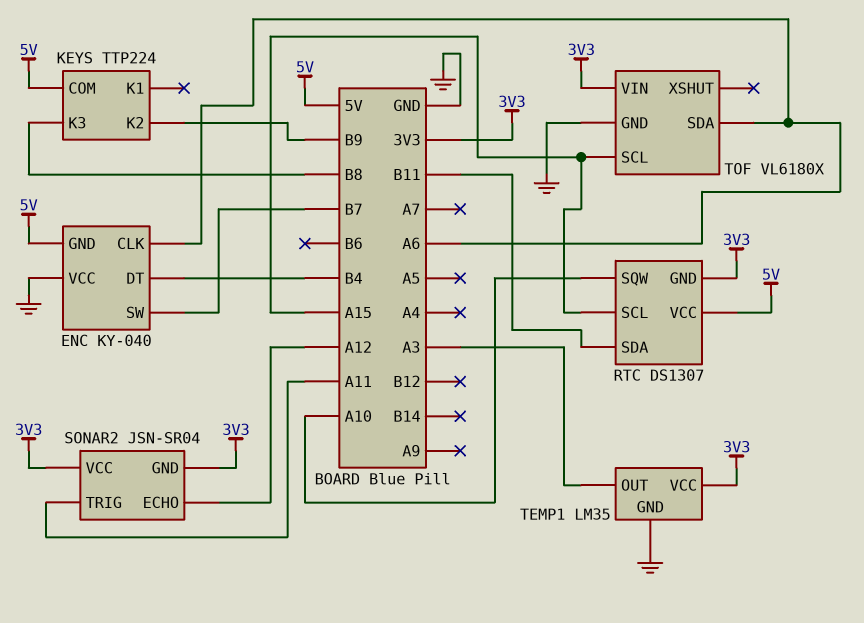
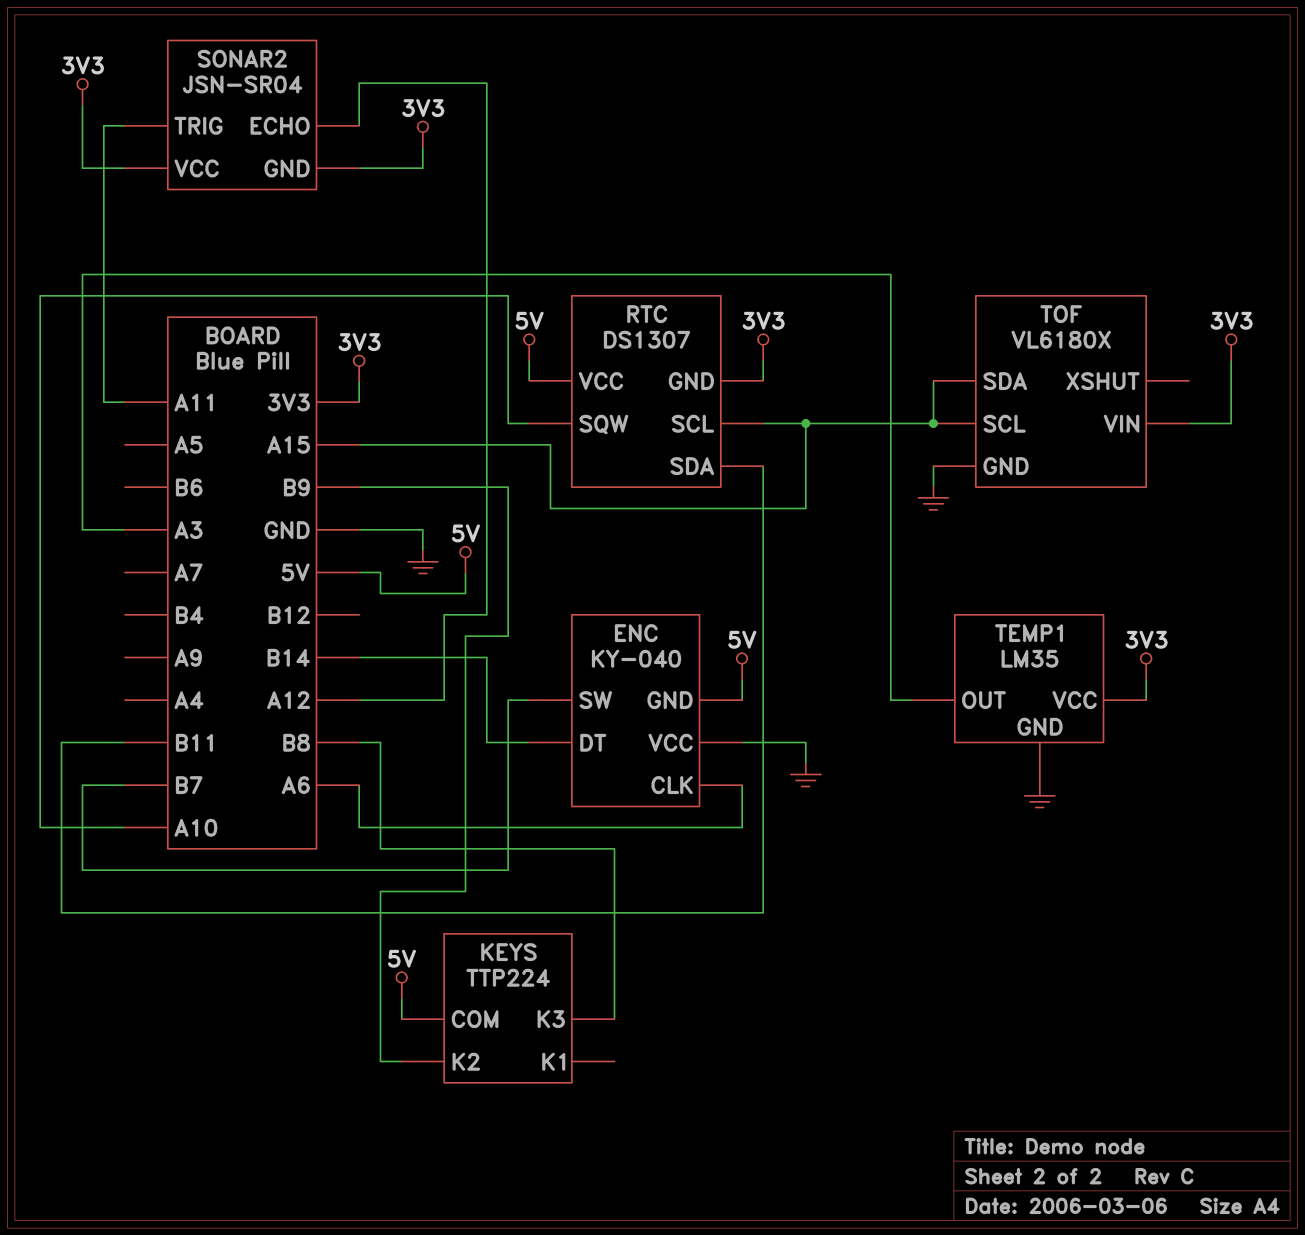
ENC pin DT: B4 -> B14
TOF pin SDA: A6 -> A15

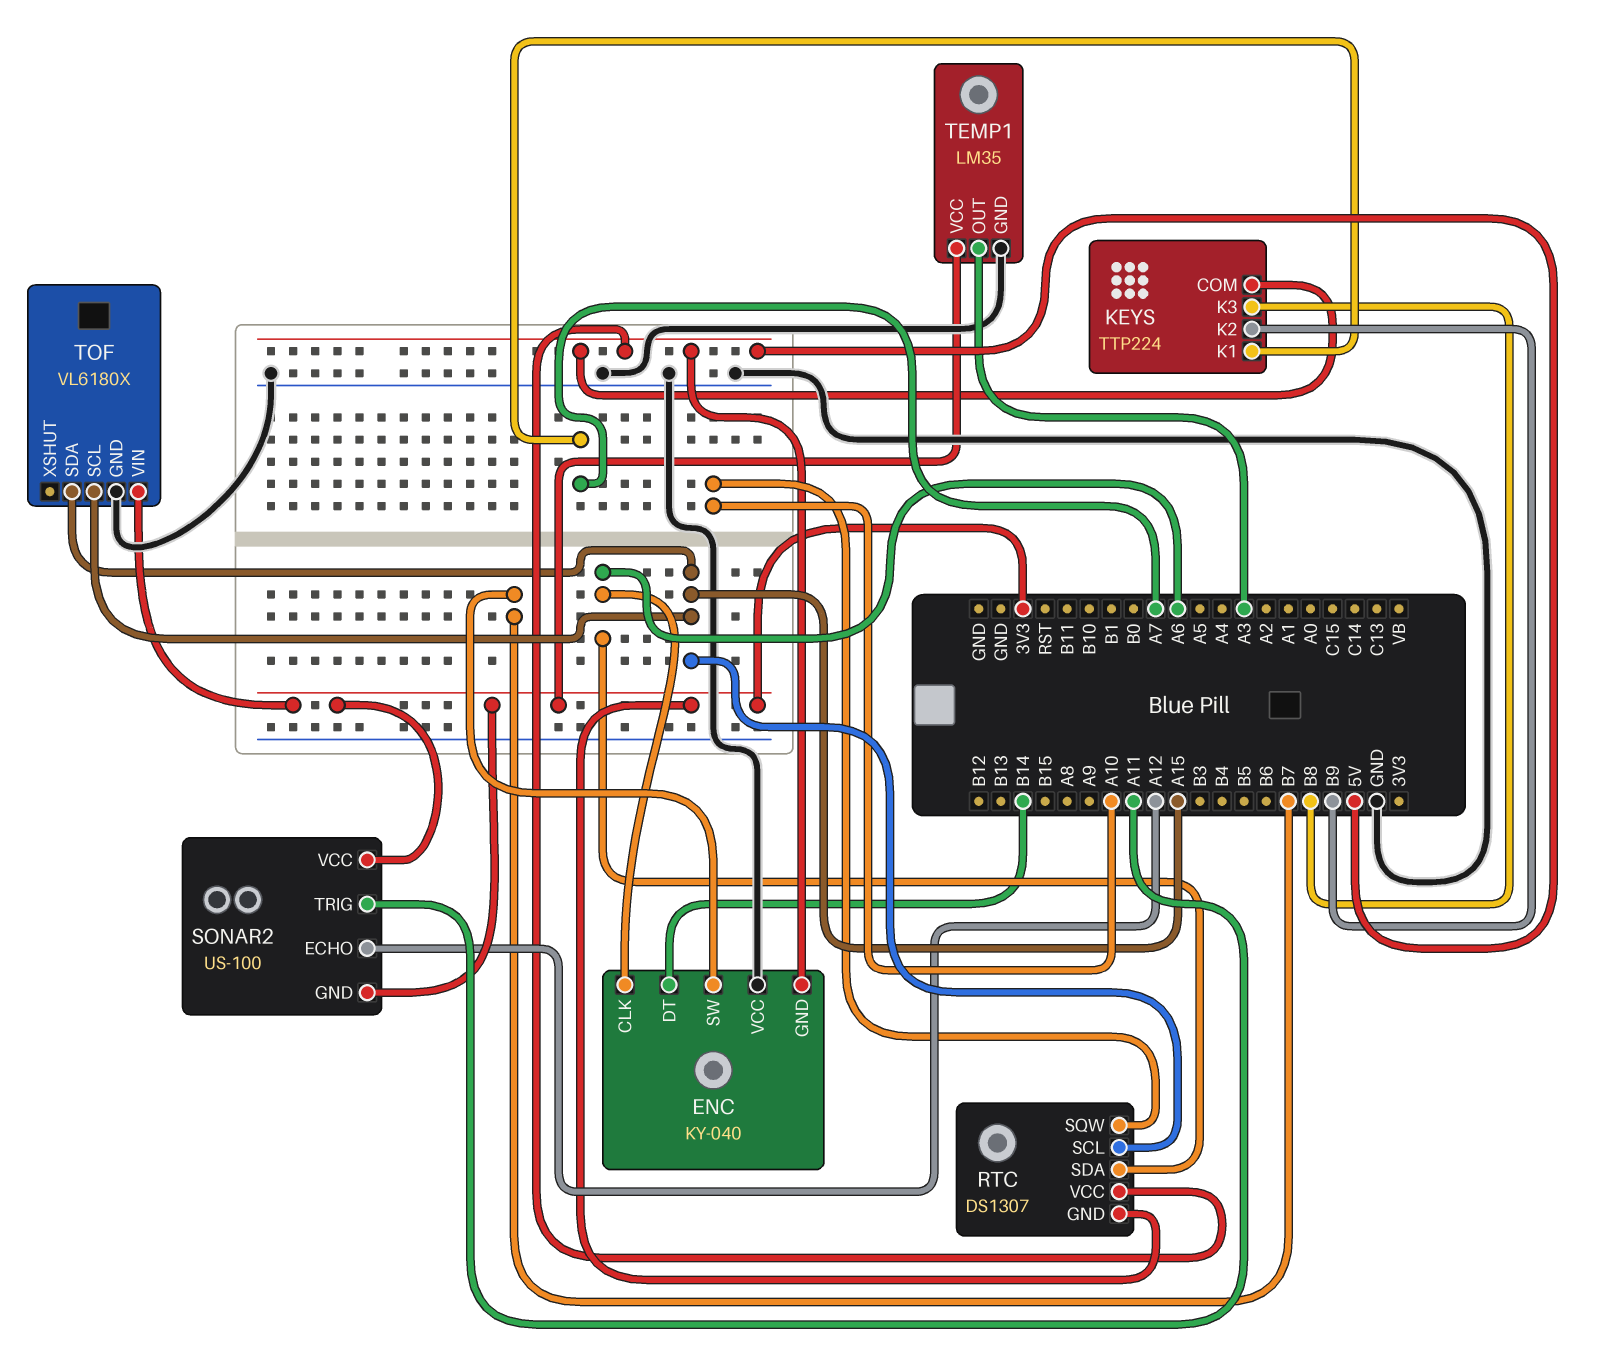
KEYS pin K1: none -> A7
RTC pin SDA: B11 -> A6
SONAR2: JSN-SR04 -> US-100

